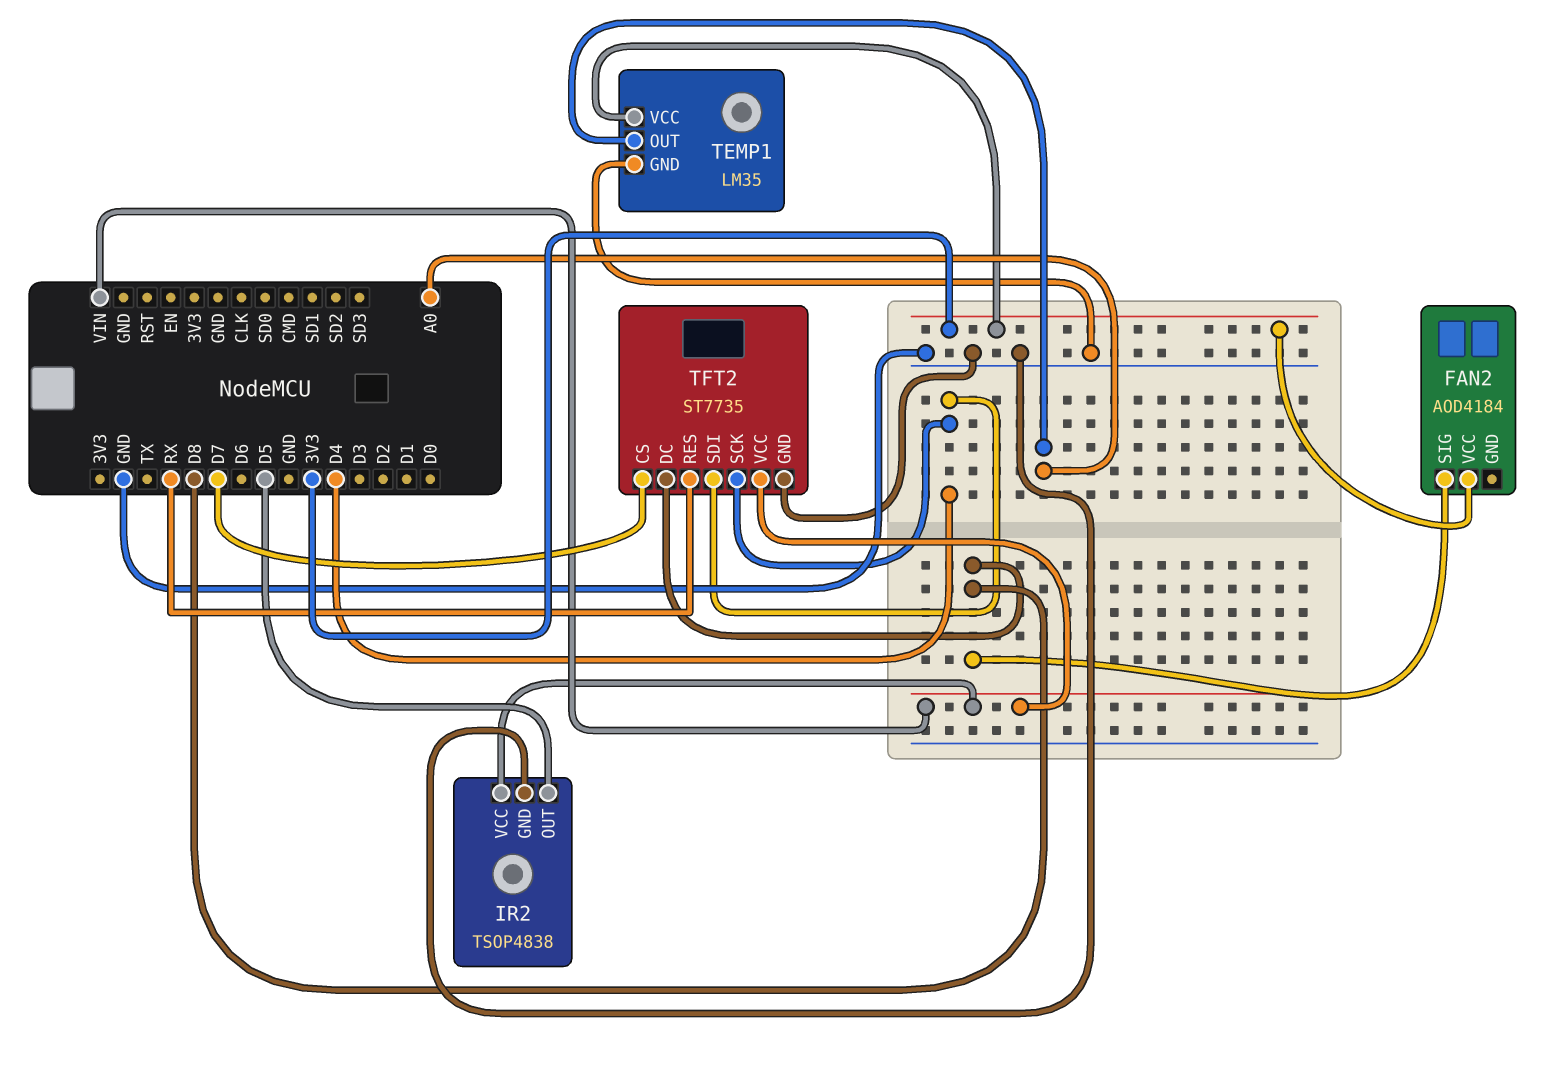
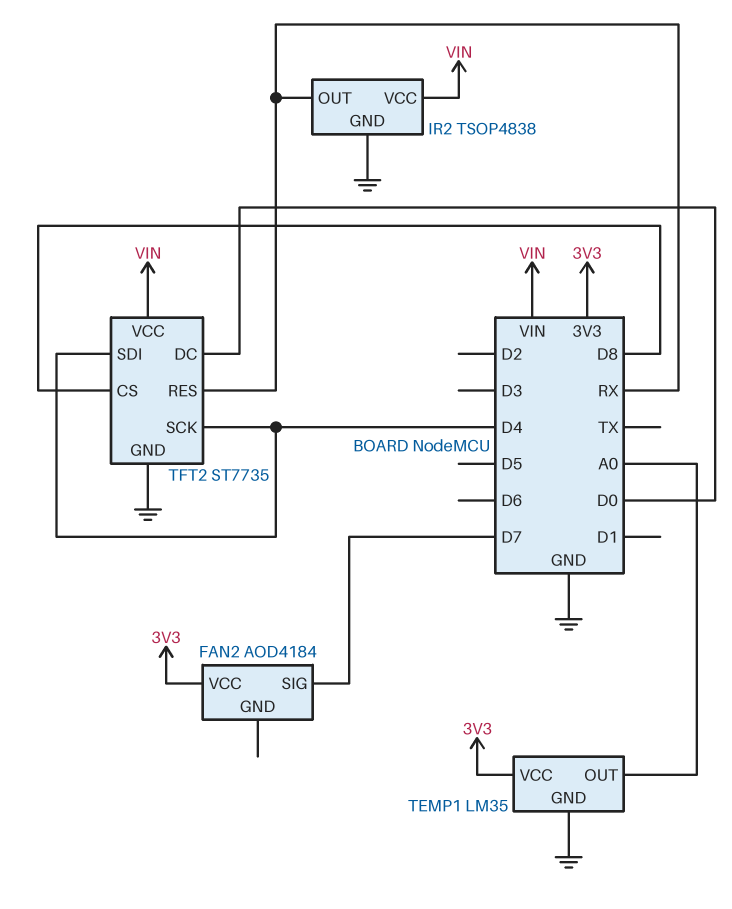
FAN2 pin SIG: D8 -> D7
IR2 pin OUT: D5 -> RX
TFT2 pin CS: D7 -> D8
TFT2 pin DC: D8 -> D0

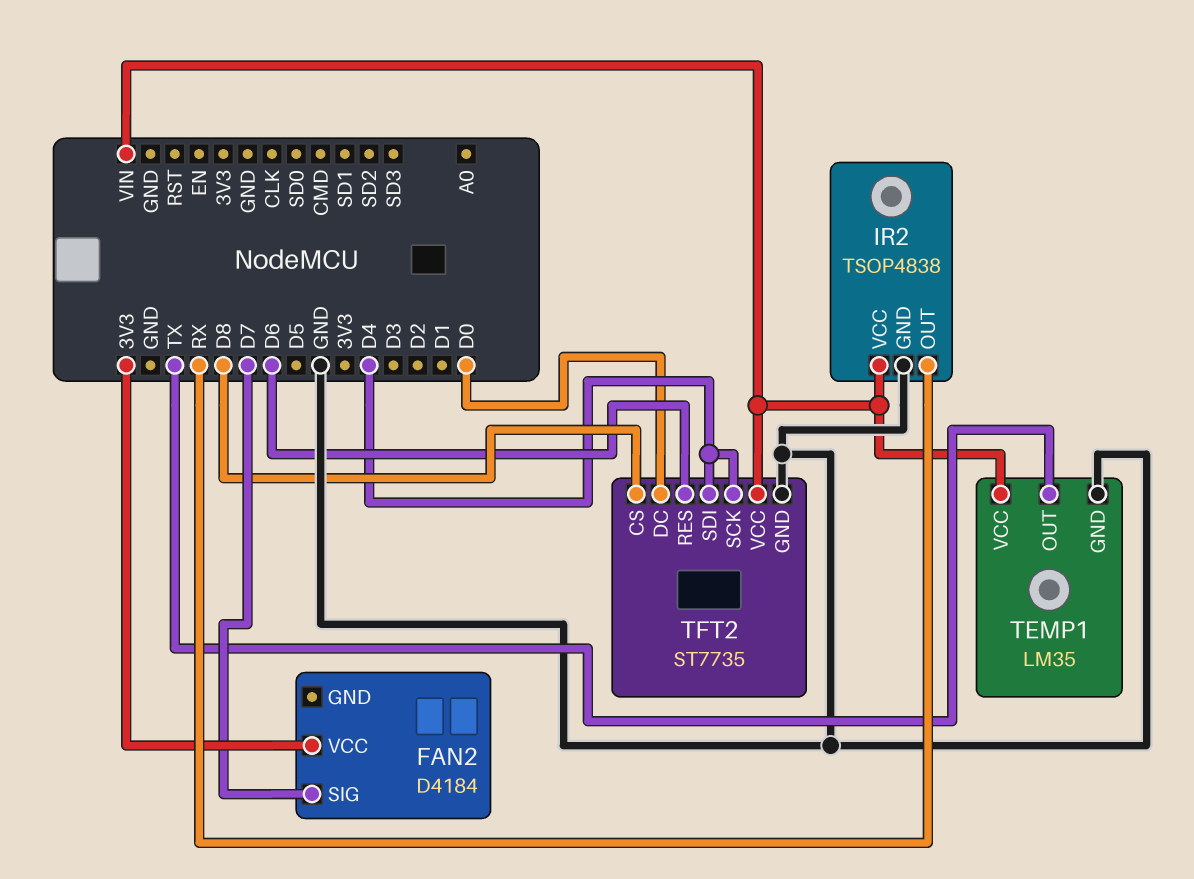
FAN2: AOD4184 -> D4184
TEMP1 pin OUT: A0 -> TX
TEMP1 pin VCC: 3V3 -> VIN
TFT2 pin RES: RX -> D6

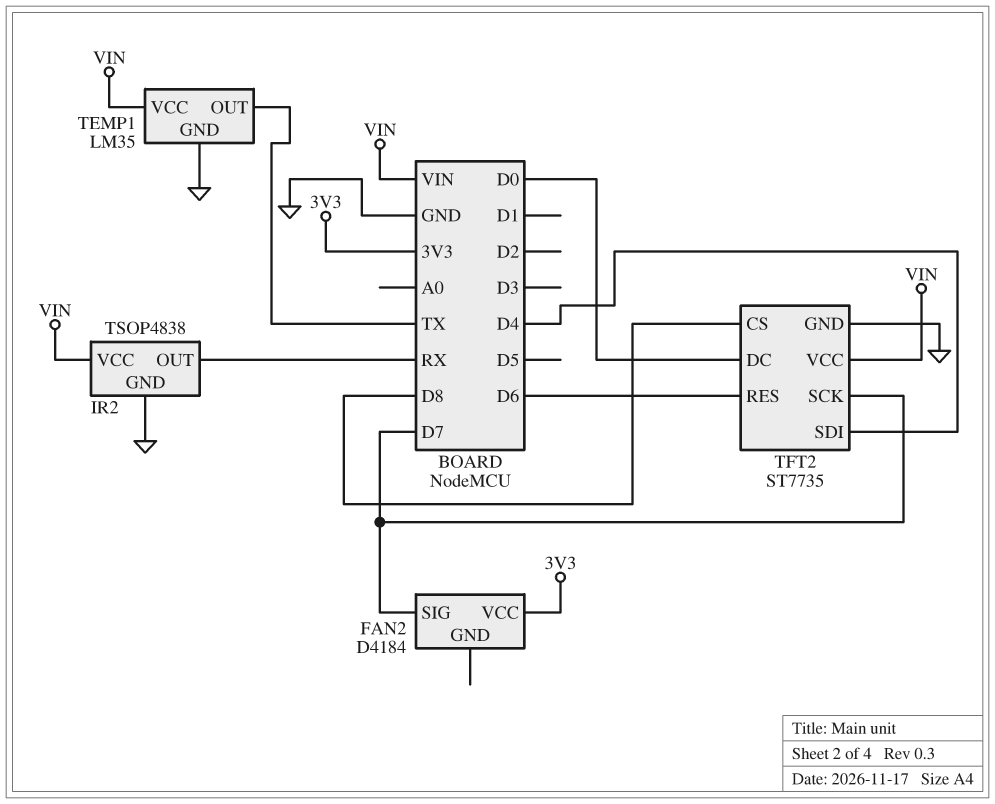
TFT2 pin SCK: D4 -> D7

